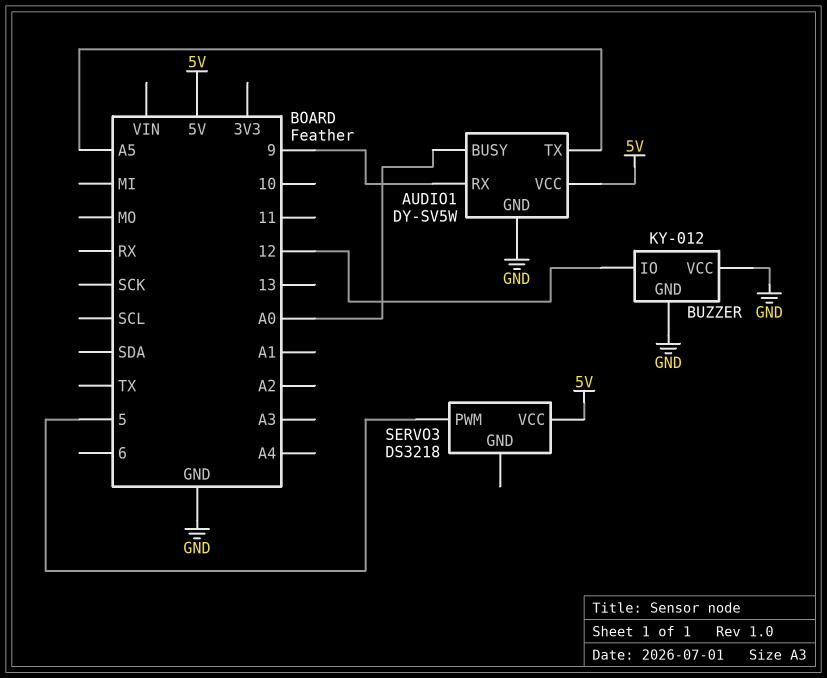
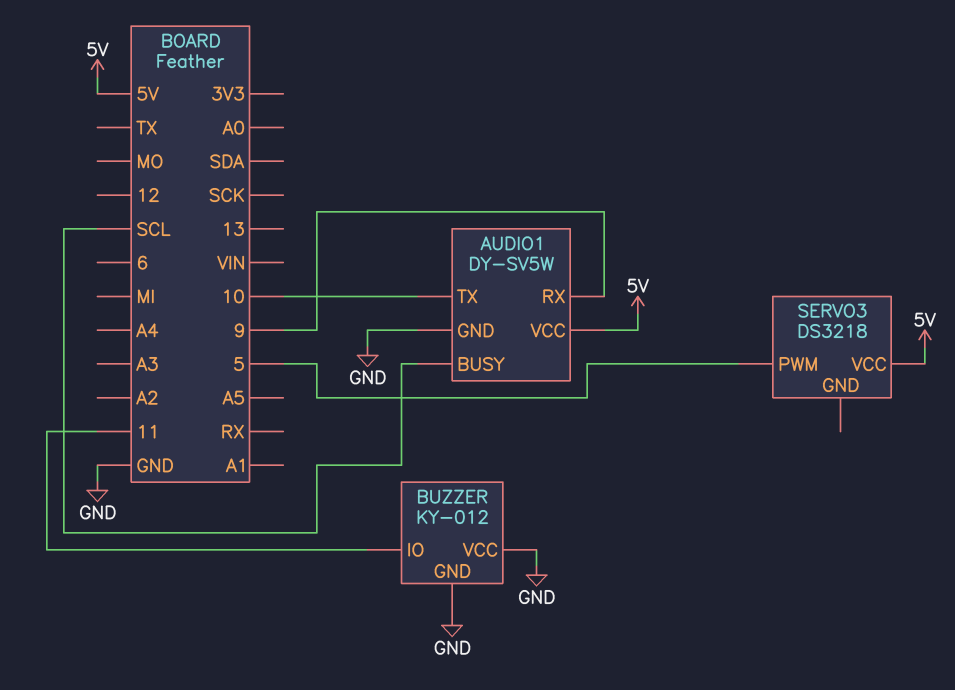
AUDIO1 pin BUSY: A0 -> SCL
AUDIO1 pin TX: A5 -> 10
BUZZER pin IO: 12 -> 11

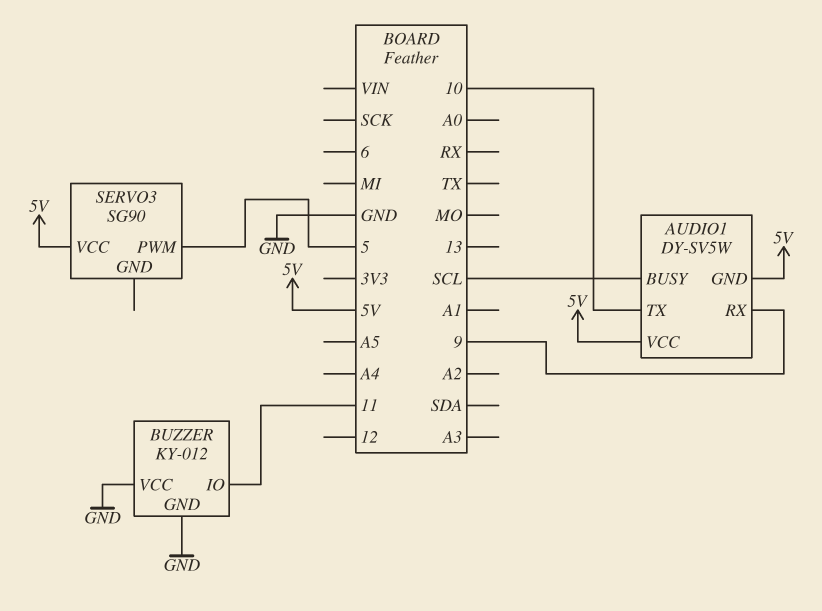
AUDIO1 pin GND: GND -> 5V
SERVO3: DS3218 -> SG90

